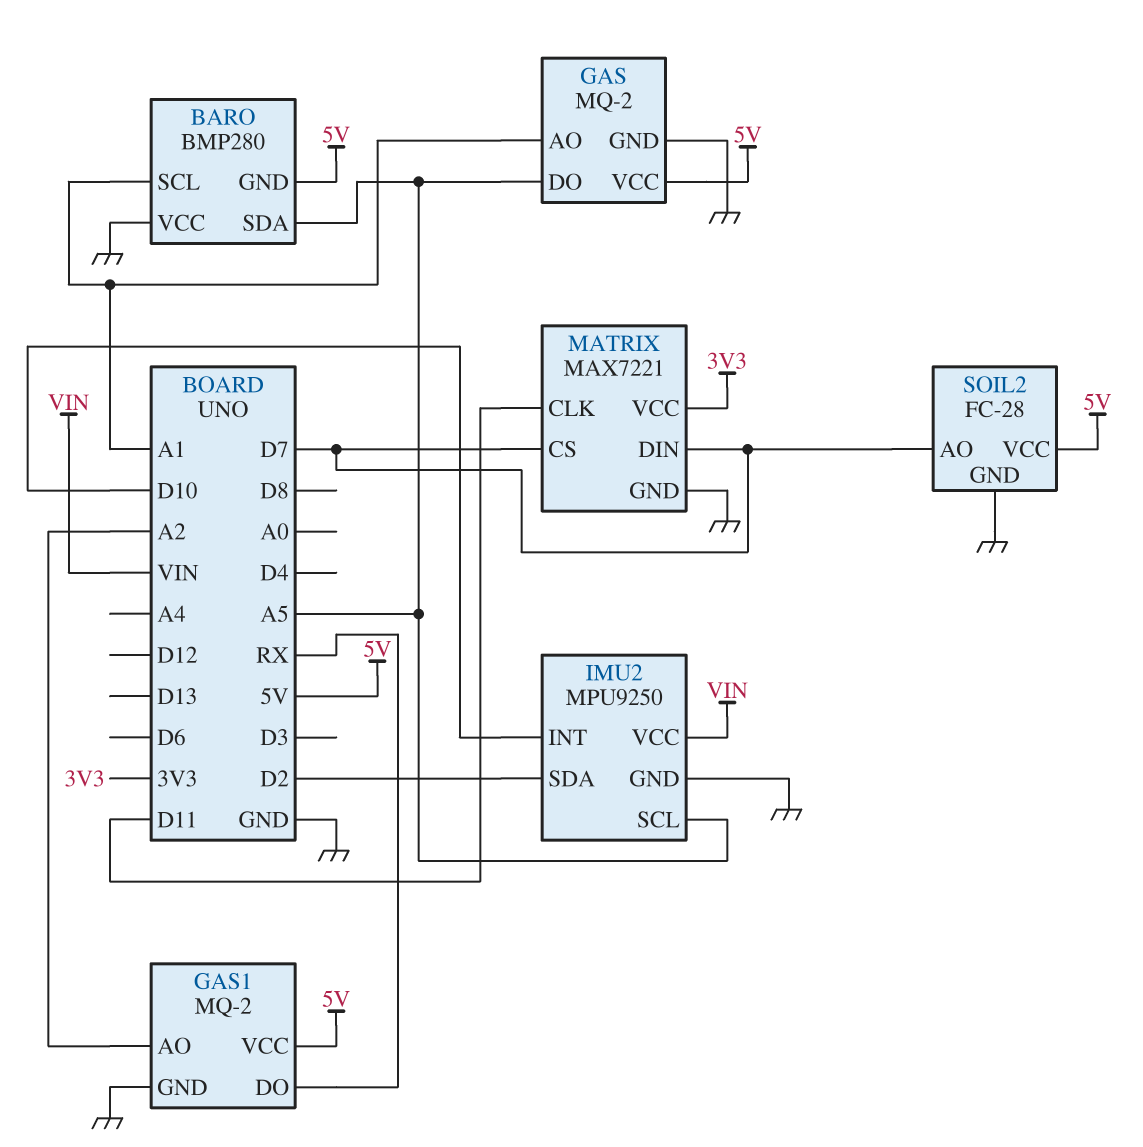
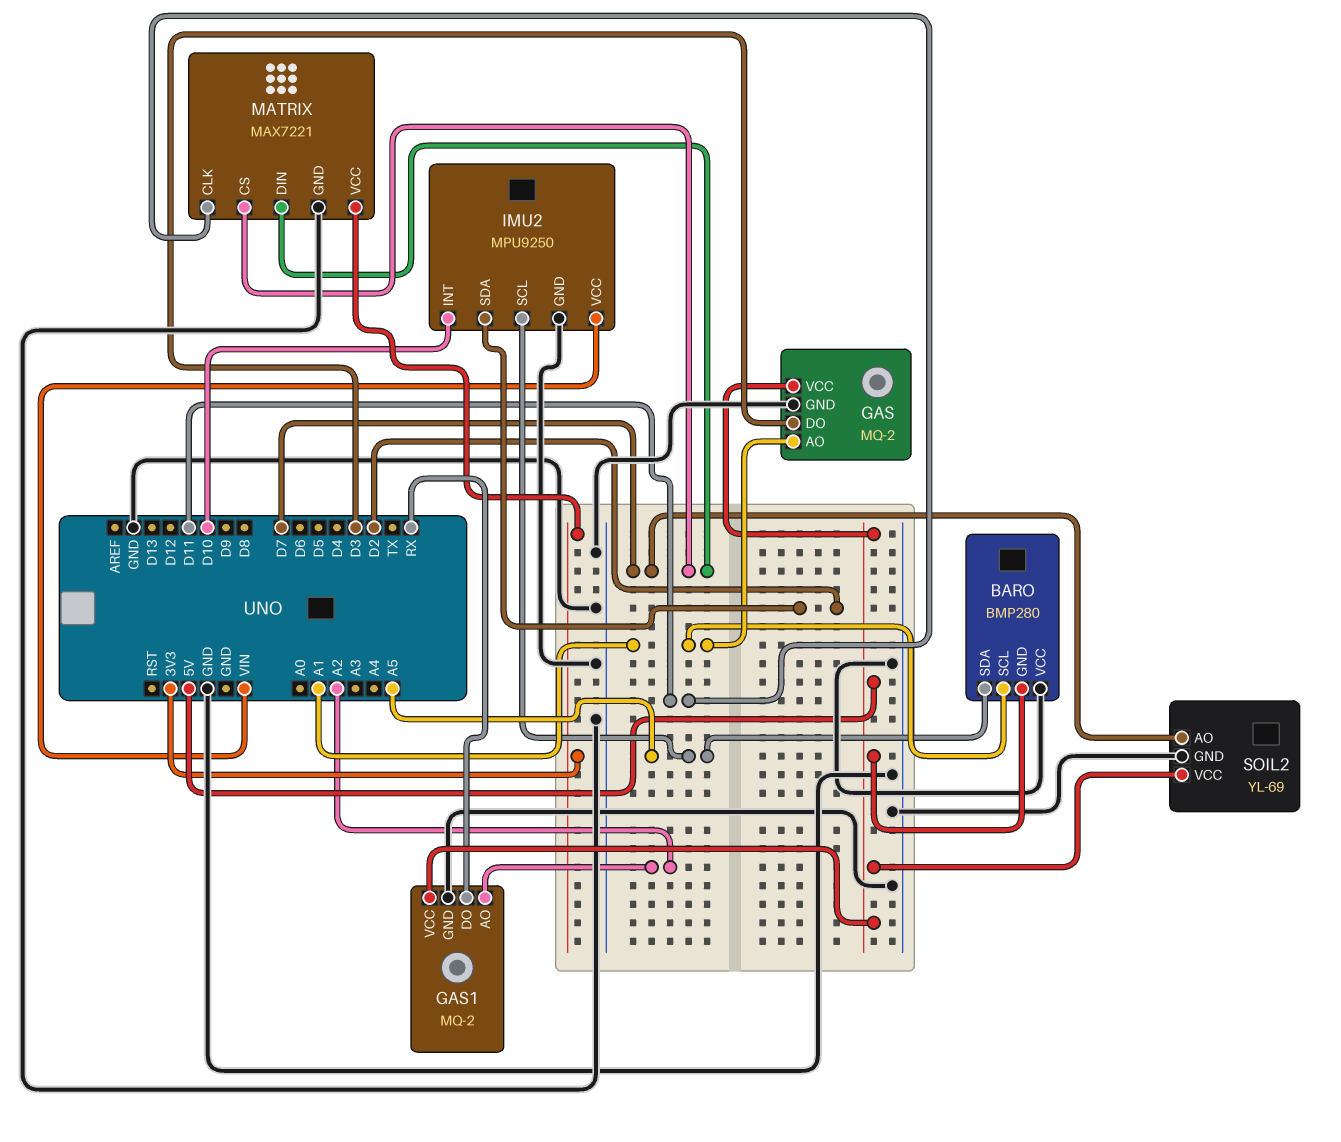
GAS pin DO: A5 -> D3
SOIL2: FC-28 -> YL-69

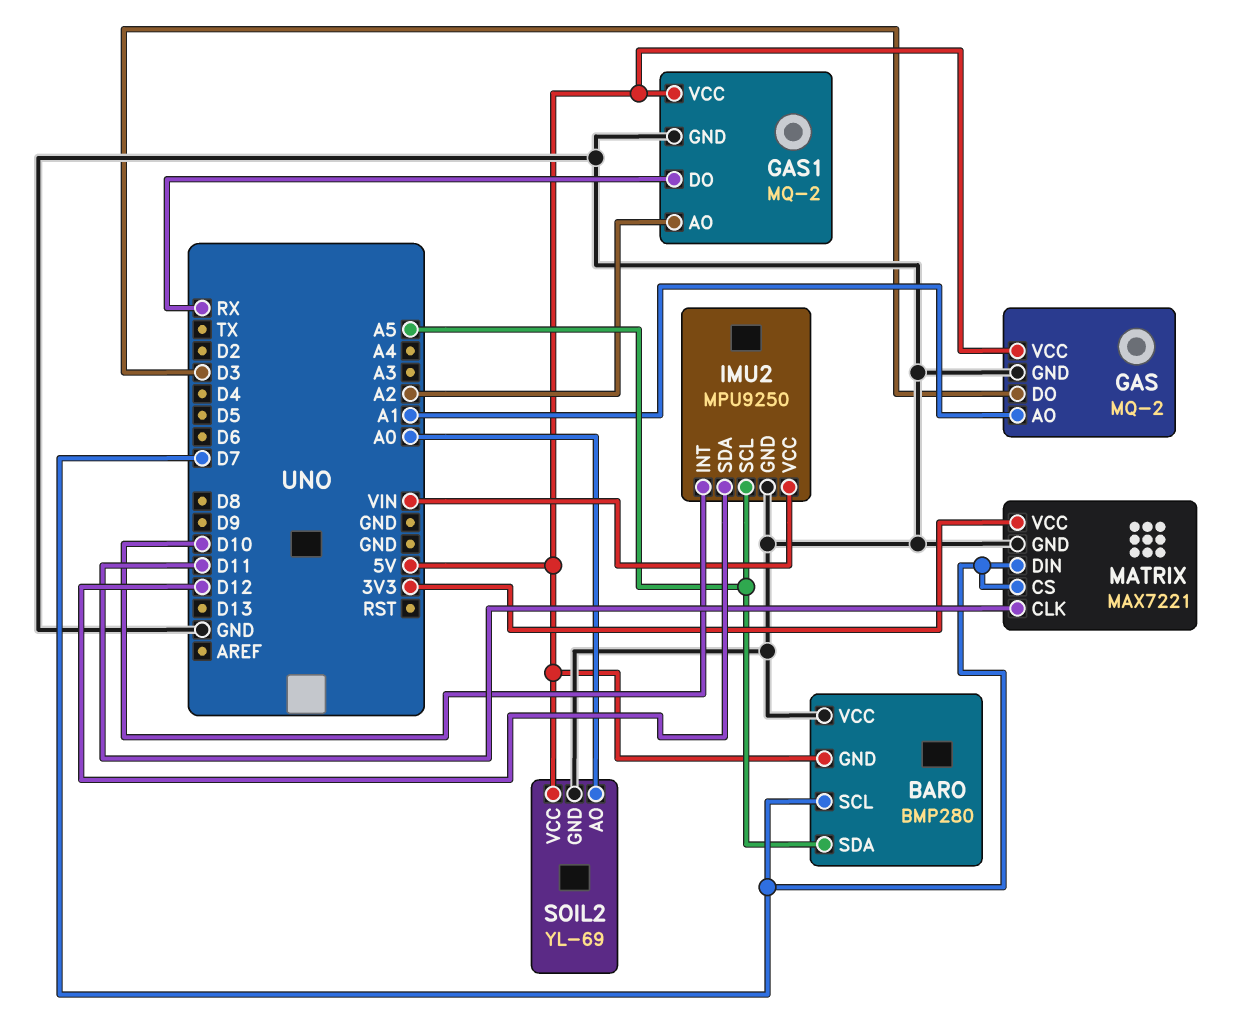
BARO pin SCL: A1 -> D7
IMU2 pin SDA: D2 -> D12
SOIL2 pin AO: D7 -> A0

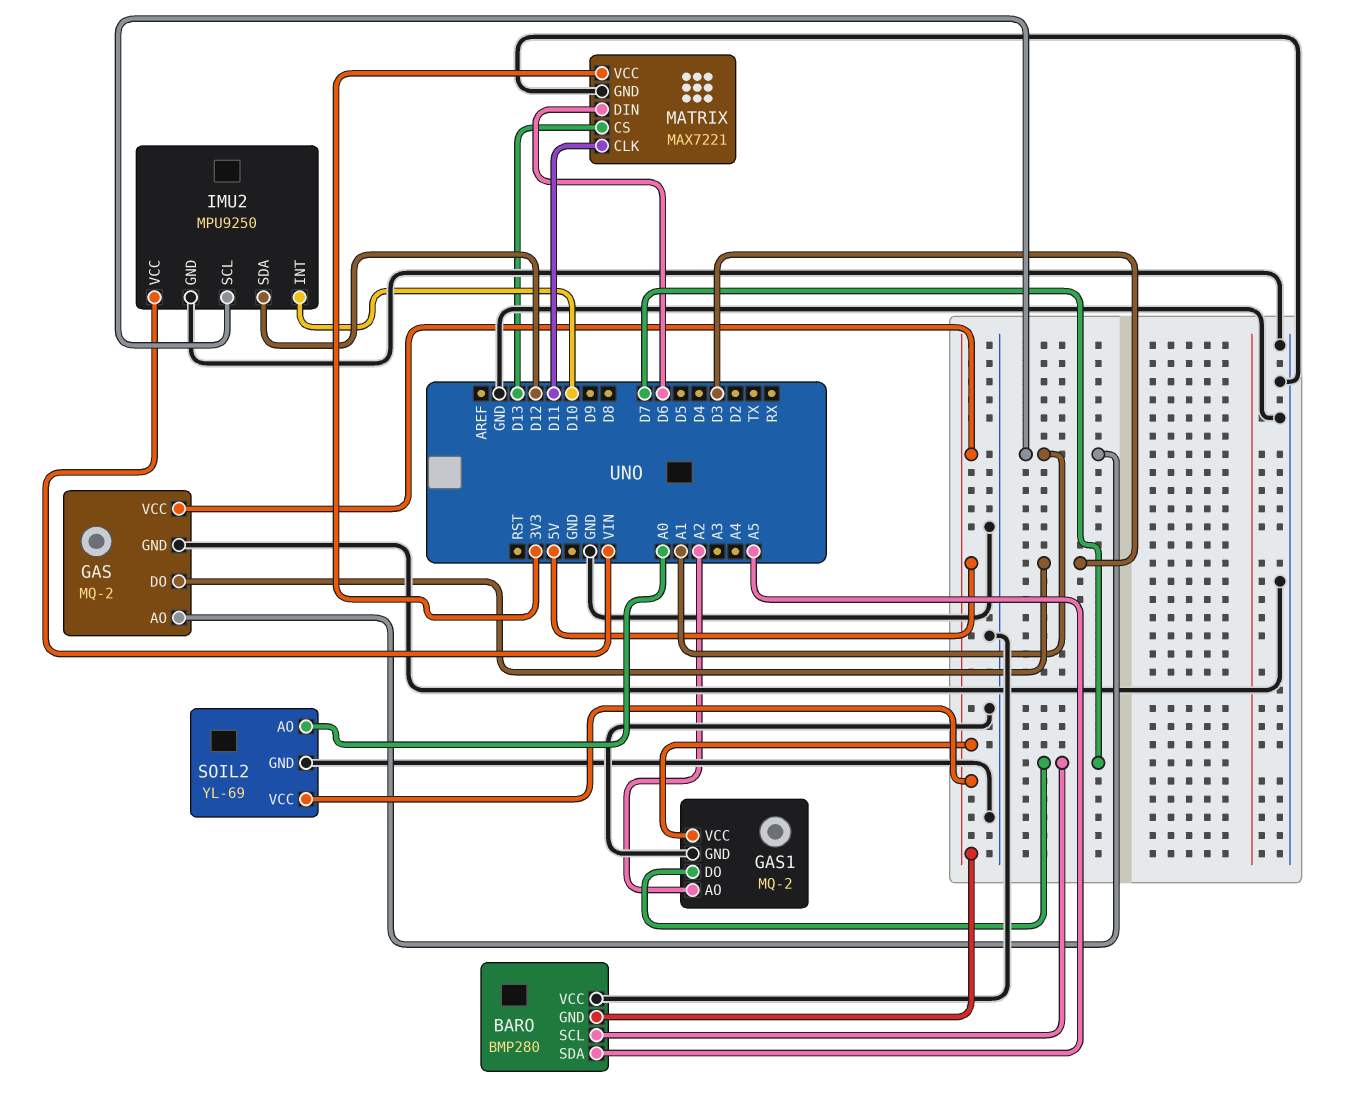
GAS1 pin DO: RX -> D7
IMU2 pin SCL: A5 -> A1
MATRIX pin CS: D7 -> D13
MATRIX pin DIN: D7 -> D6

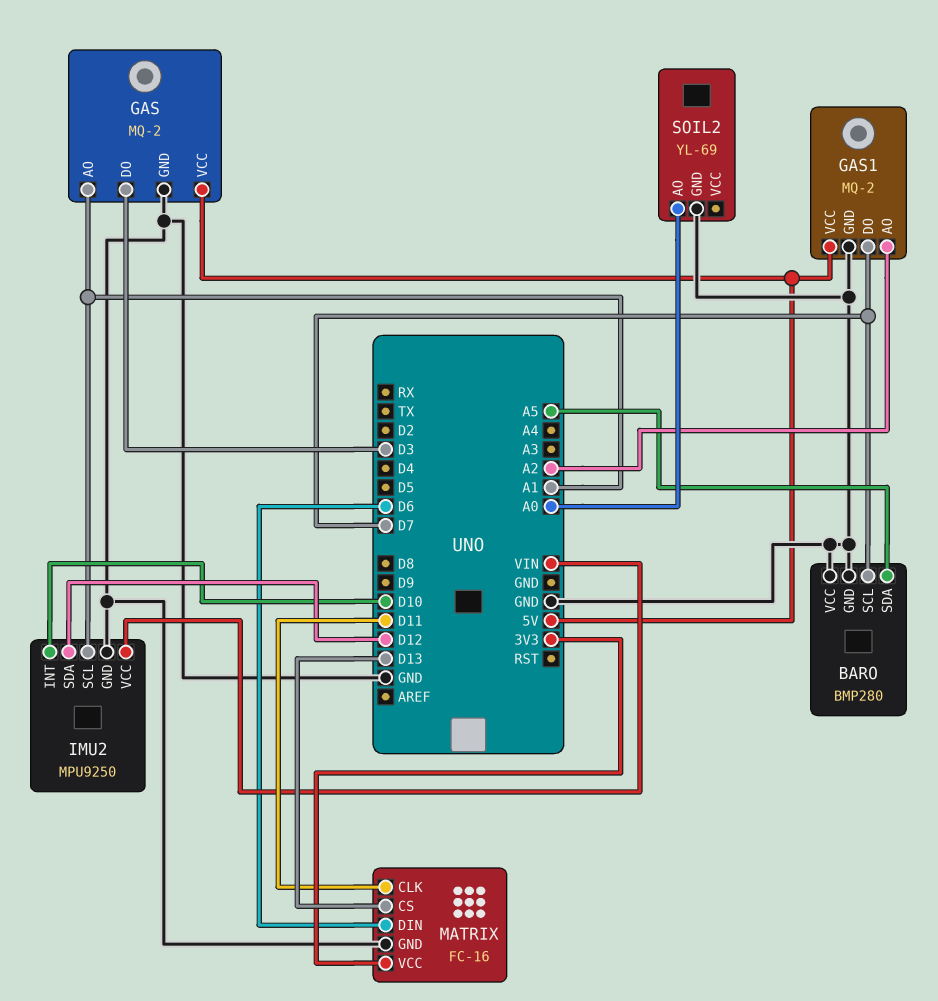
BARO pin GND: 5V -> GND
MATRIX: MAX7221 -> FC-16
SOIL2 pin VCC: 5V -> none

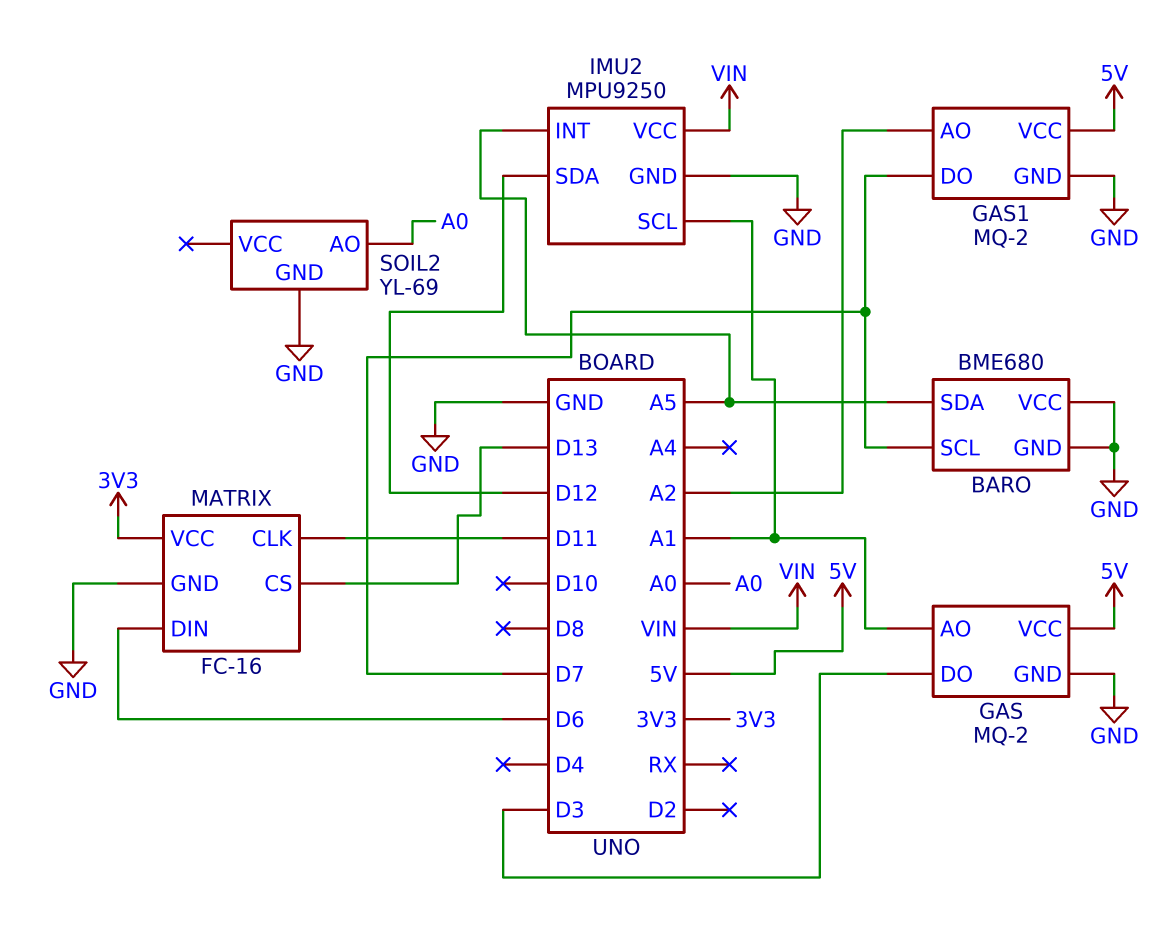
BARO: BMP280 -> BME680
IMU2 pin INT: D10 -> A5

